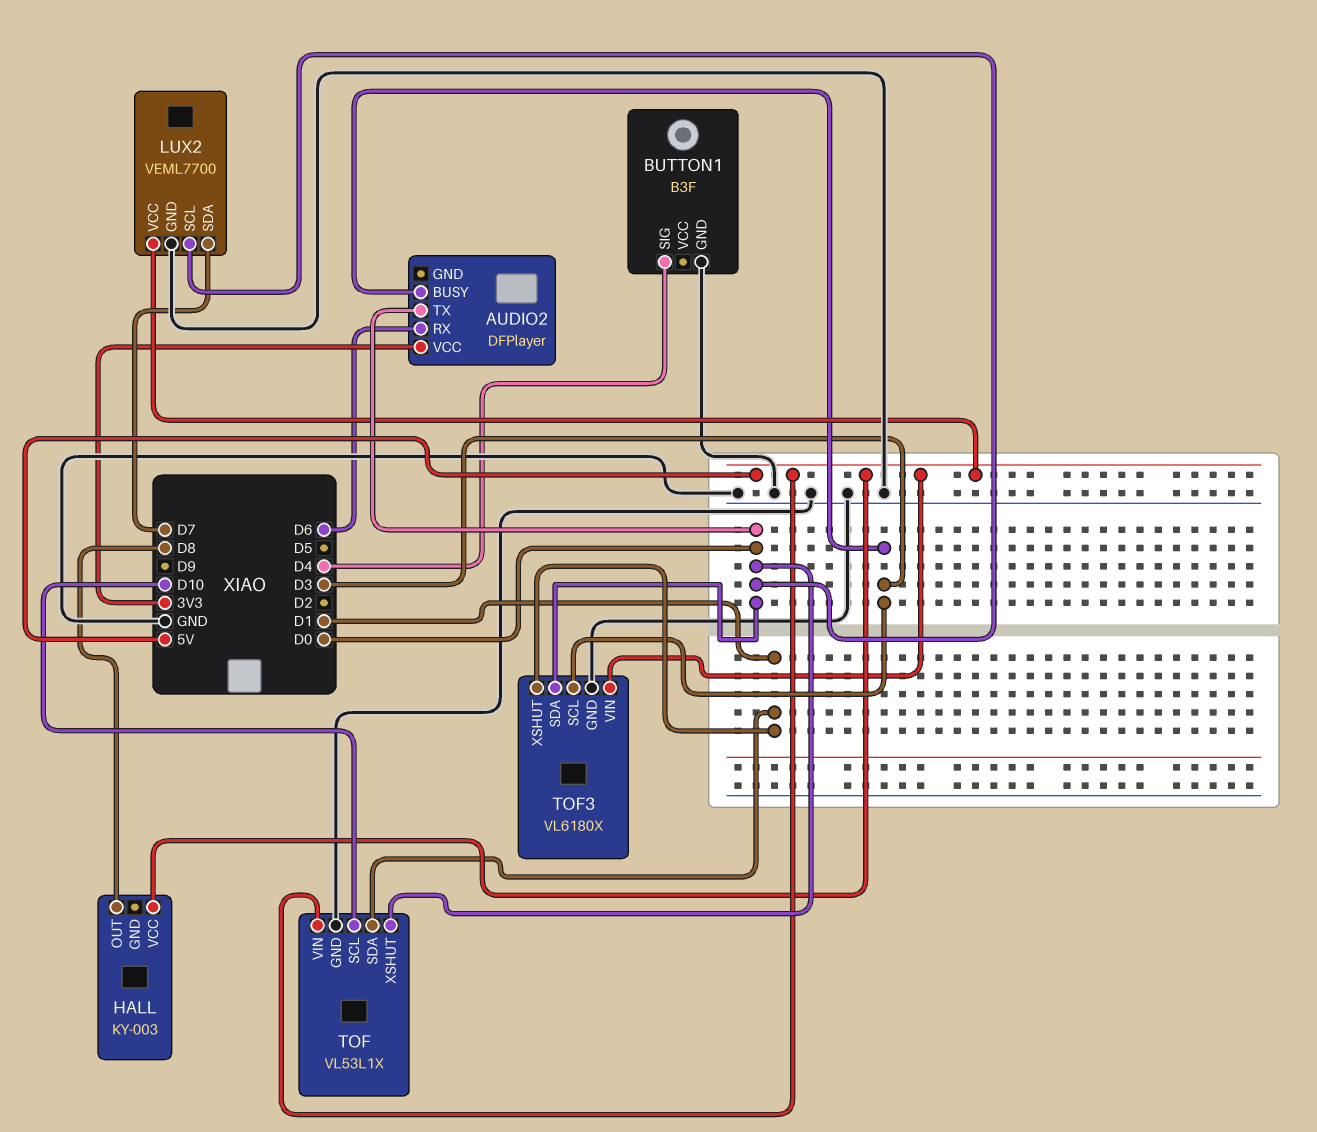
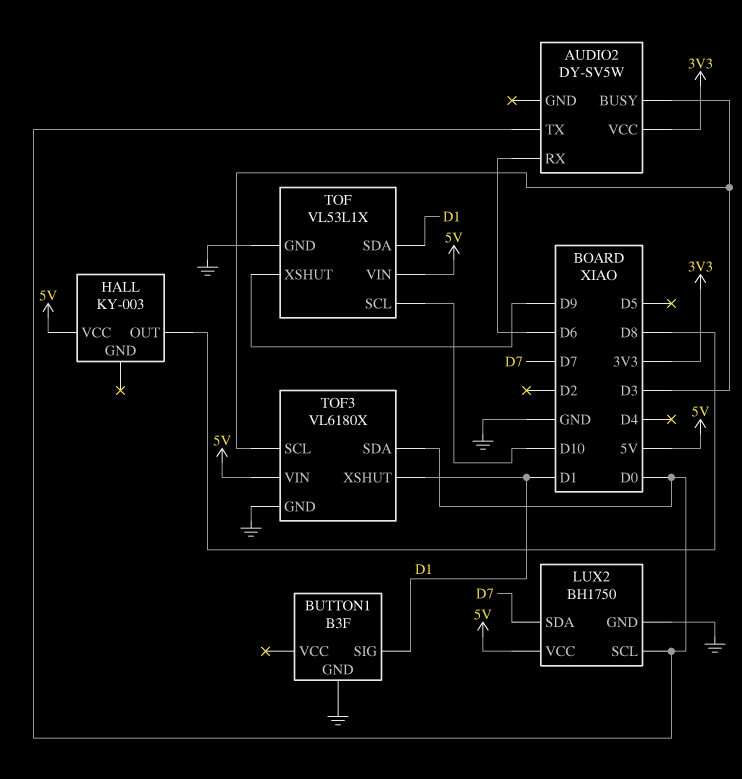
AUDIO2: DFPlayer -> DY-SV5W
BUTTON1 pin SIG: D4 -> D1
LUX2: VEML7700 -> BH1750
TOF pin XSHUT: D0 -> D9

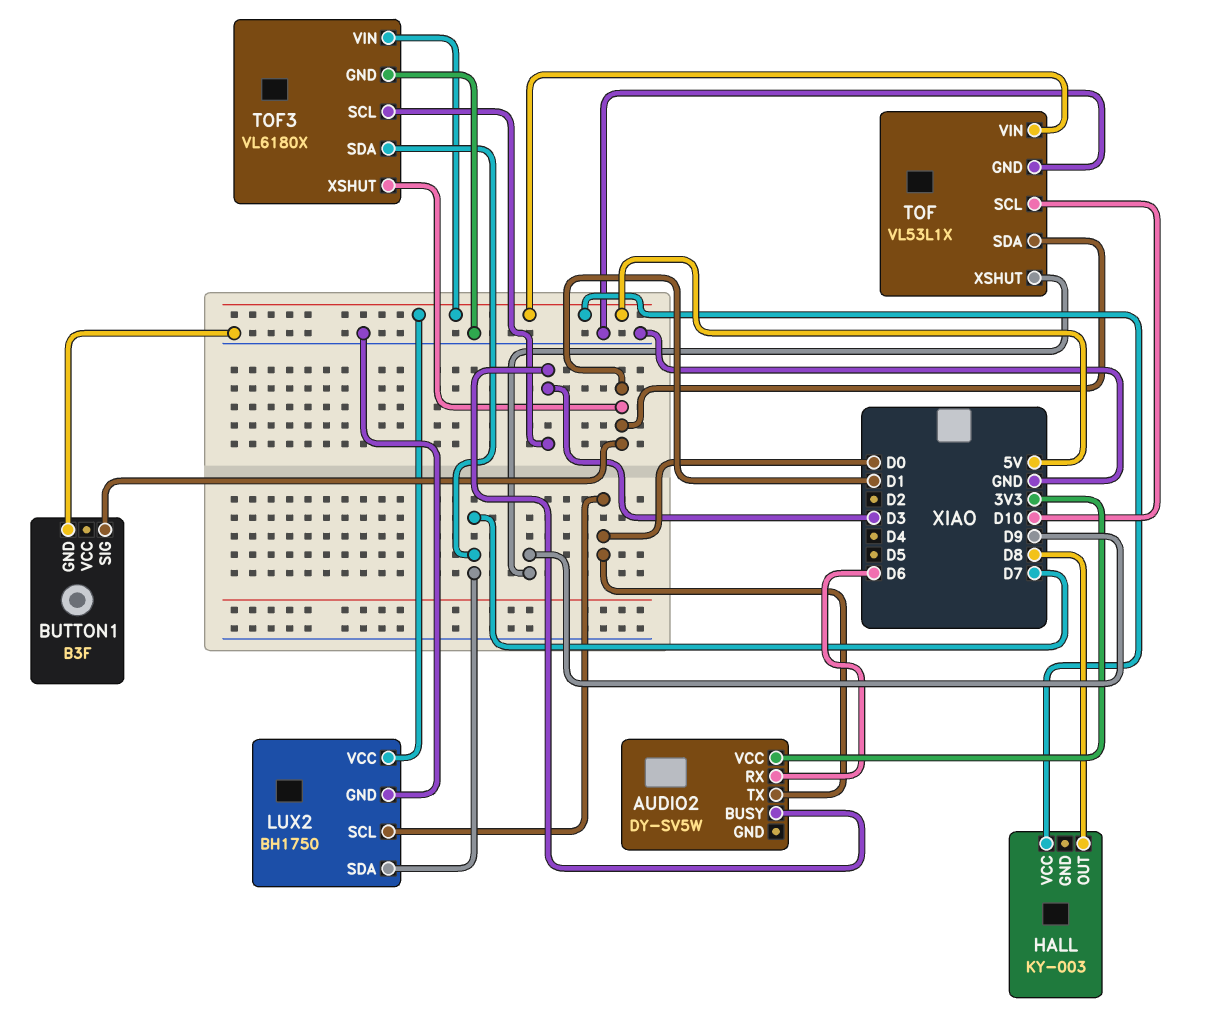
TOF3 pin SDA: D0 -> D7

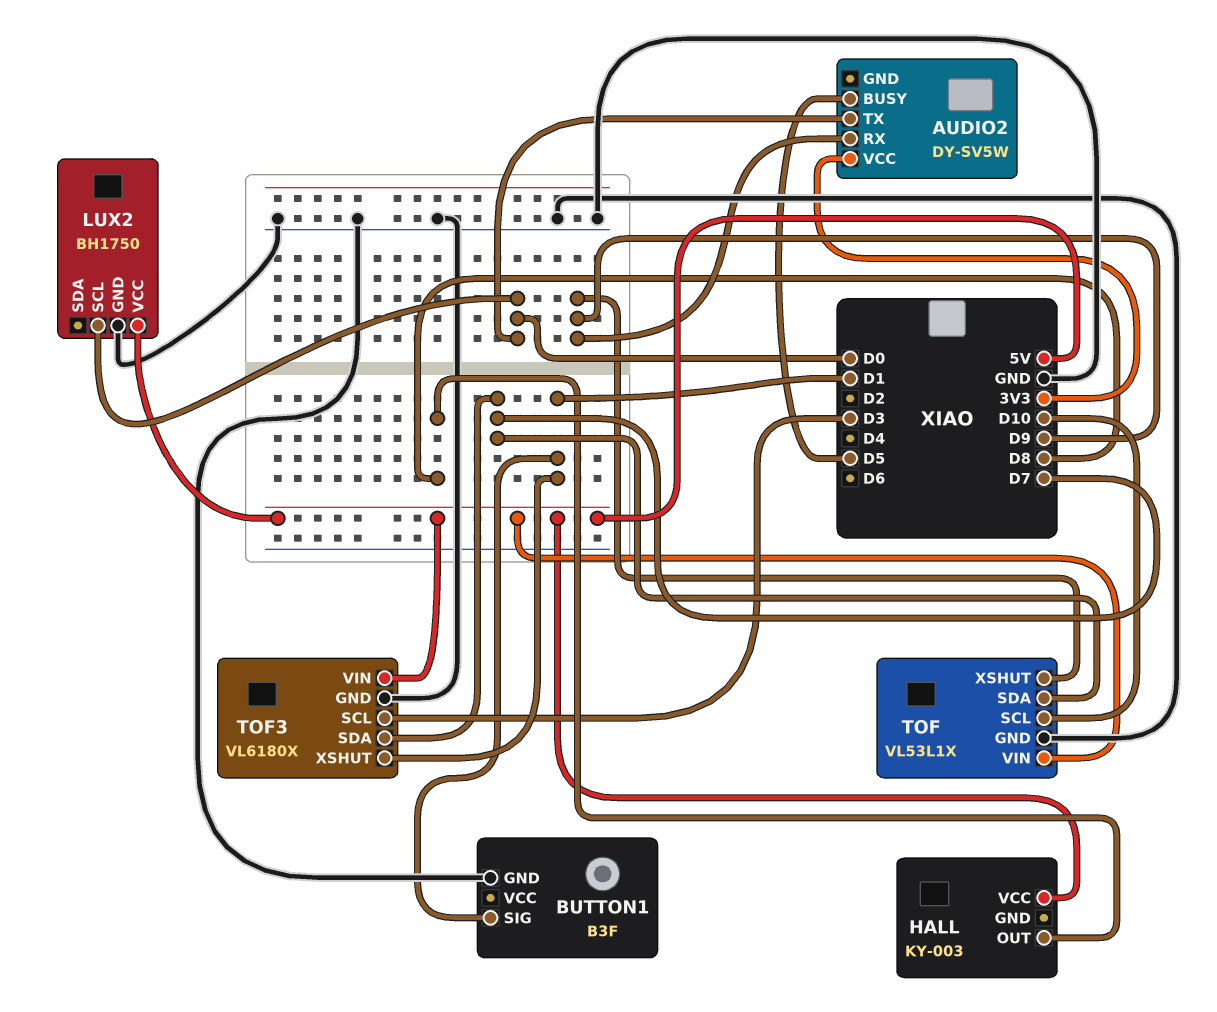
AUDIO2 pin BUSY: D3 -> D5
AUDIO2 pin RX: D6 -> D9
LUX2 pin SDA: D7 -> none
TOF pin SDA: D1 -> D7

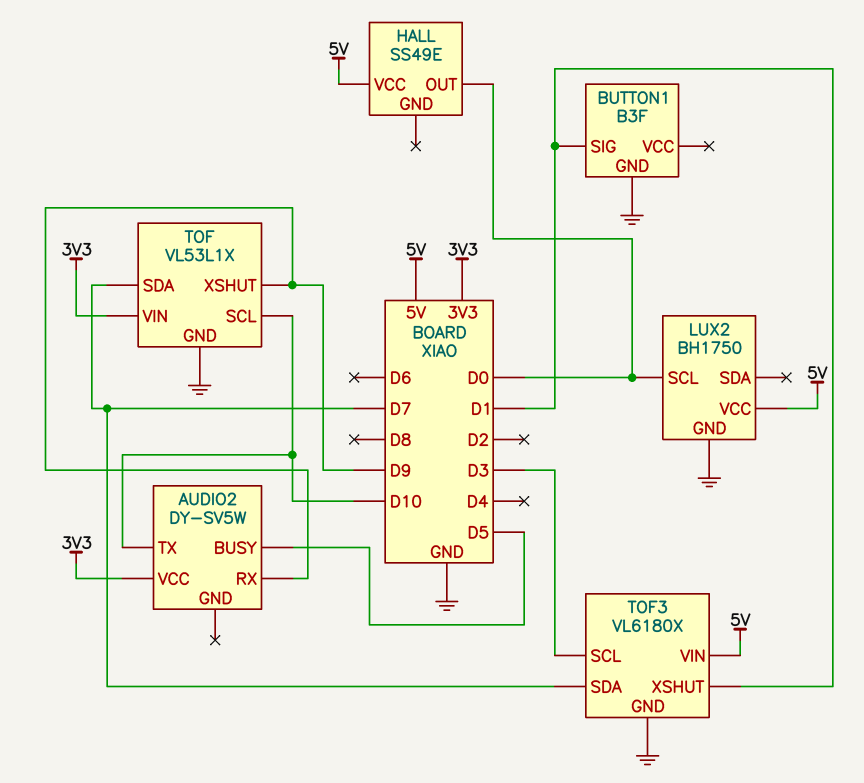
AUDIO2 pin TX: D0 -> D10
HALL: KY-003 -> SS49E
HALL pin OUT: D8 -> D0
TOF pin VIN: 5V -> 3V3

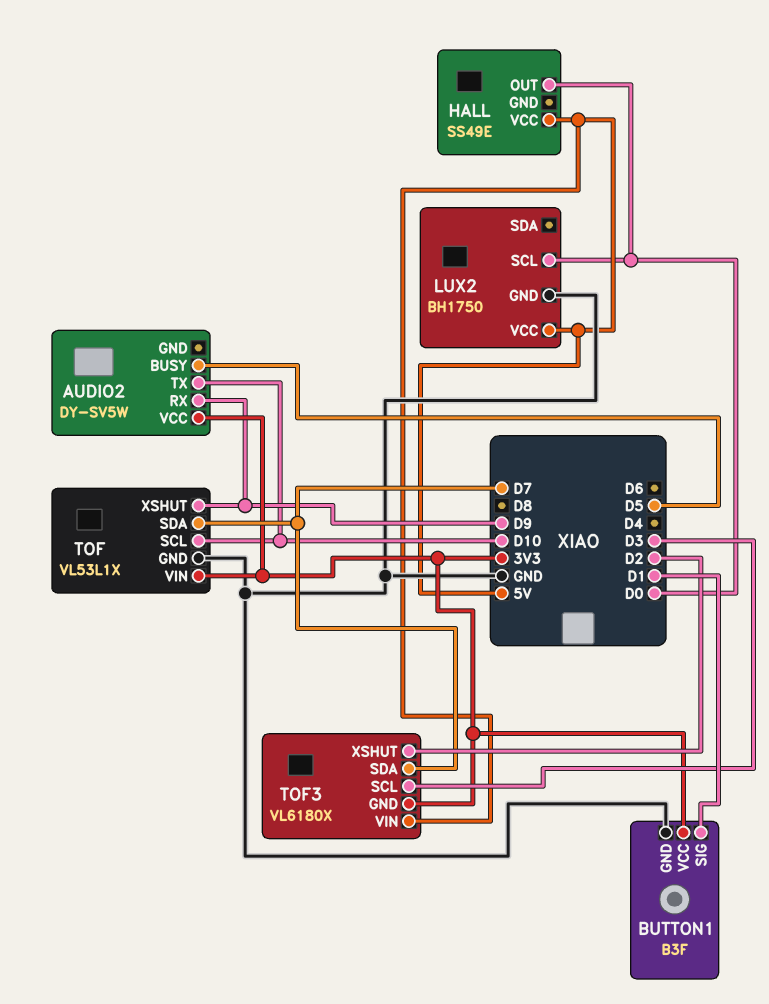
BUTTON1 pin VCC: none -> 3V3
TOF3 pin GND: GND -> 3V3
TOF3 pin XSHUT: D1 -> D2

